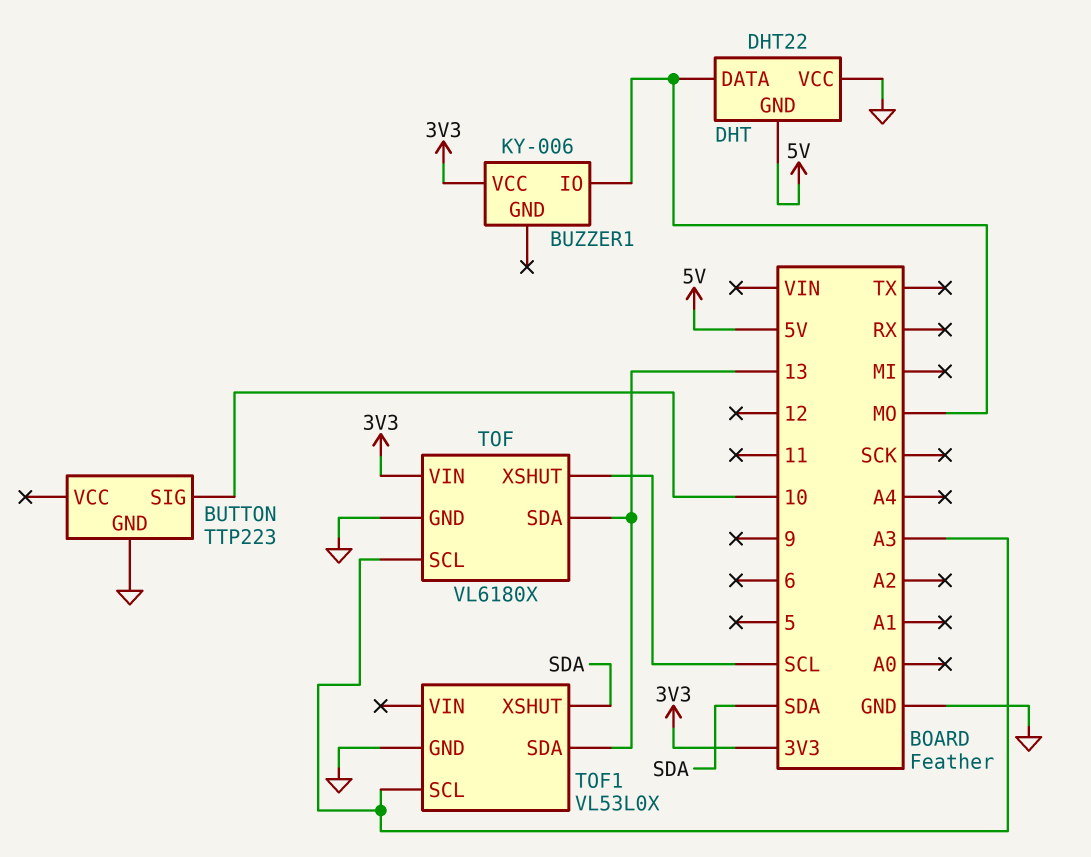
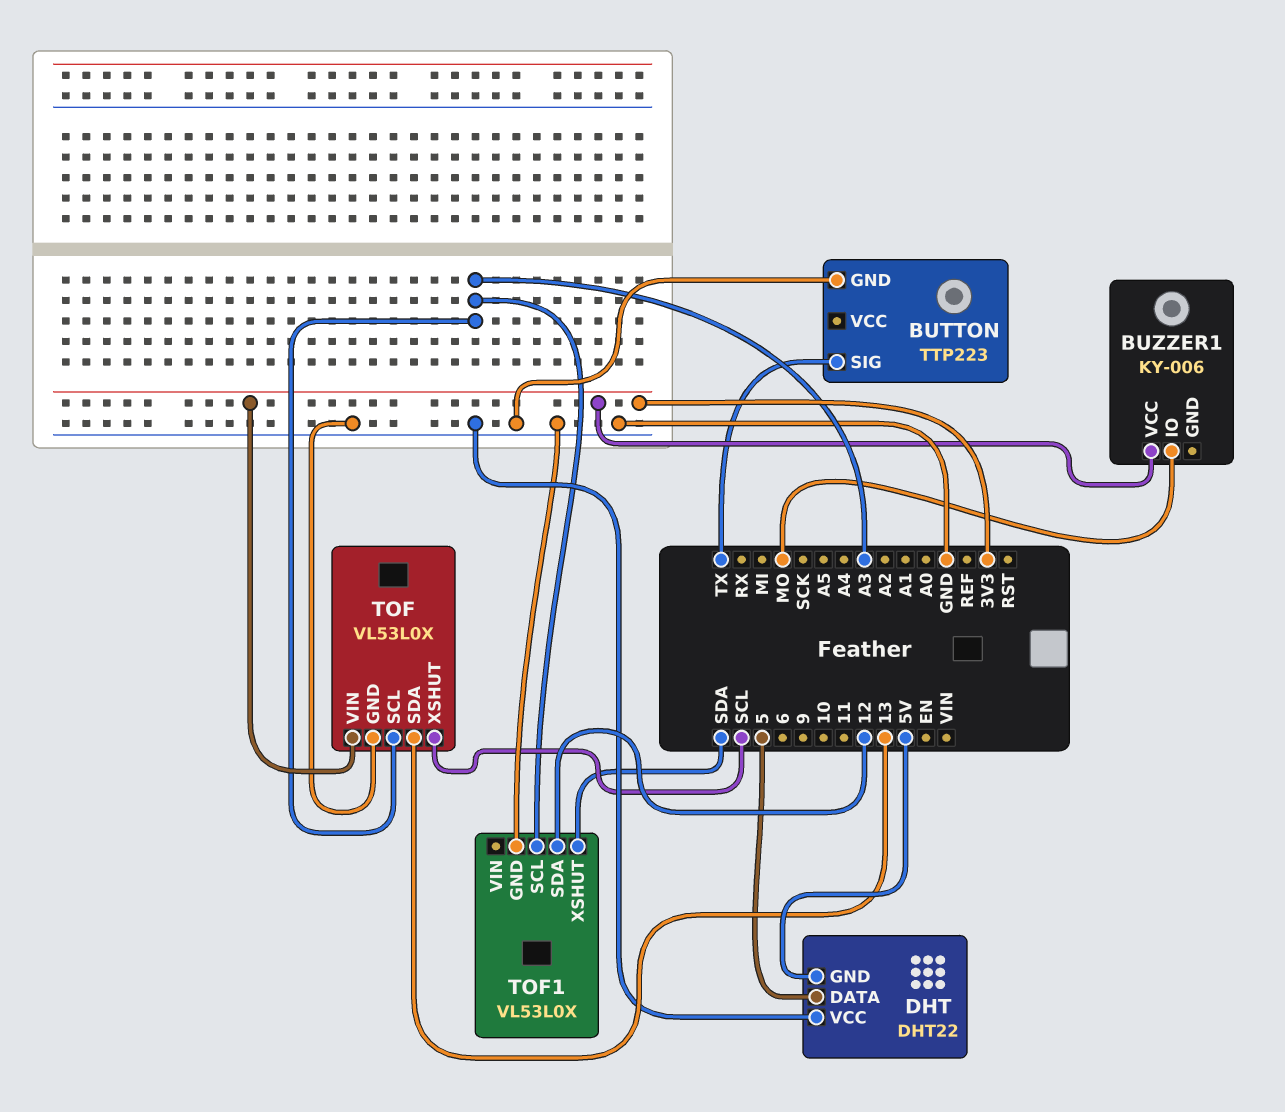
BUTTON pin SIG: 10 -> TX
DHT pin DATA: MO -> 5
TOF: VL6180X -> VL53L0X
TOF1 pin SDA: 13 -> 12

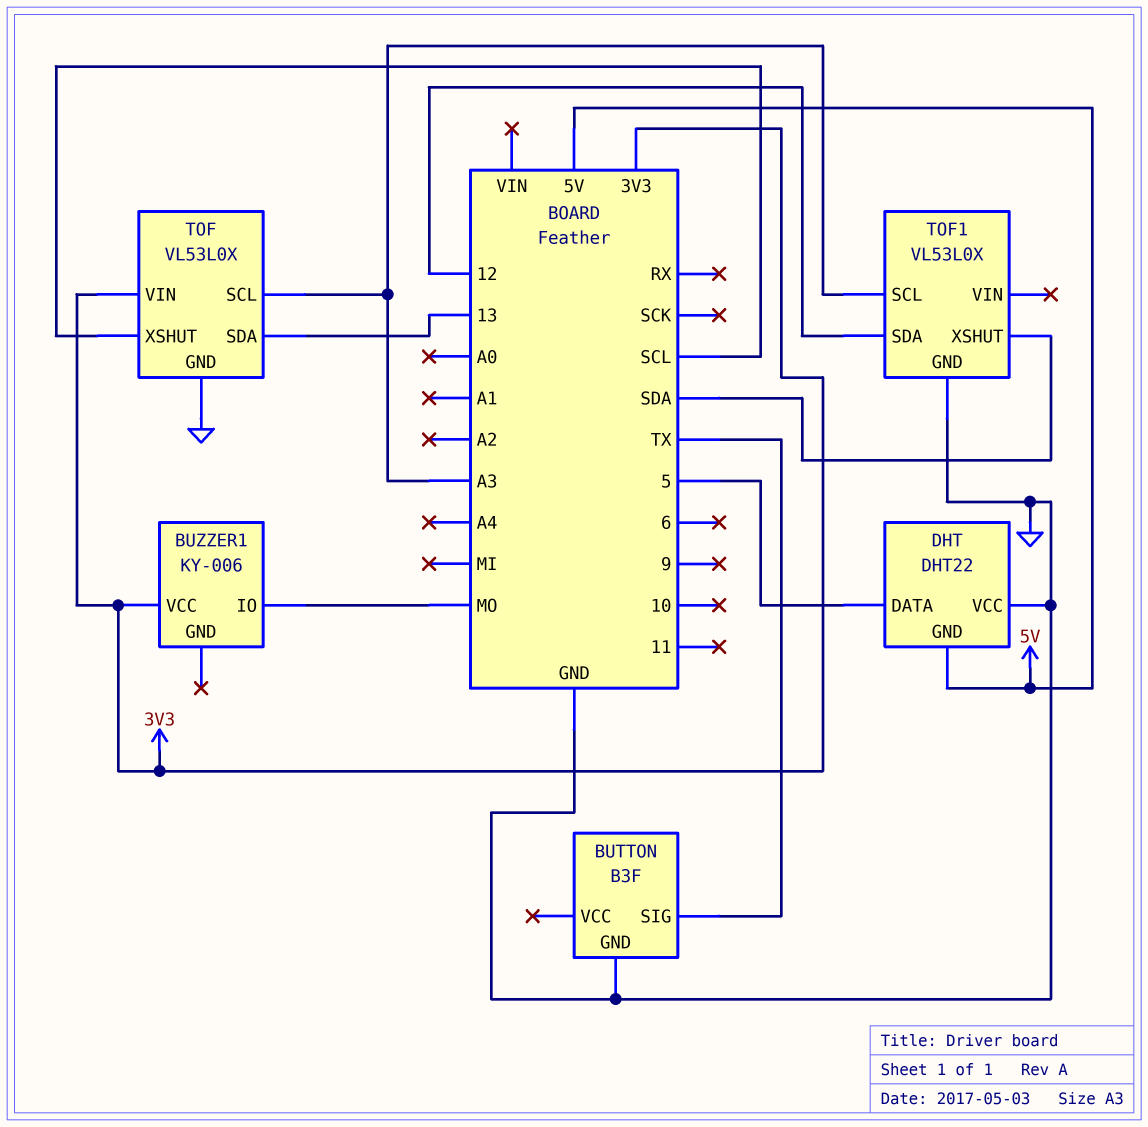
BUTTON: TTP223 -> B3F

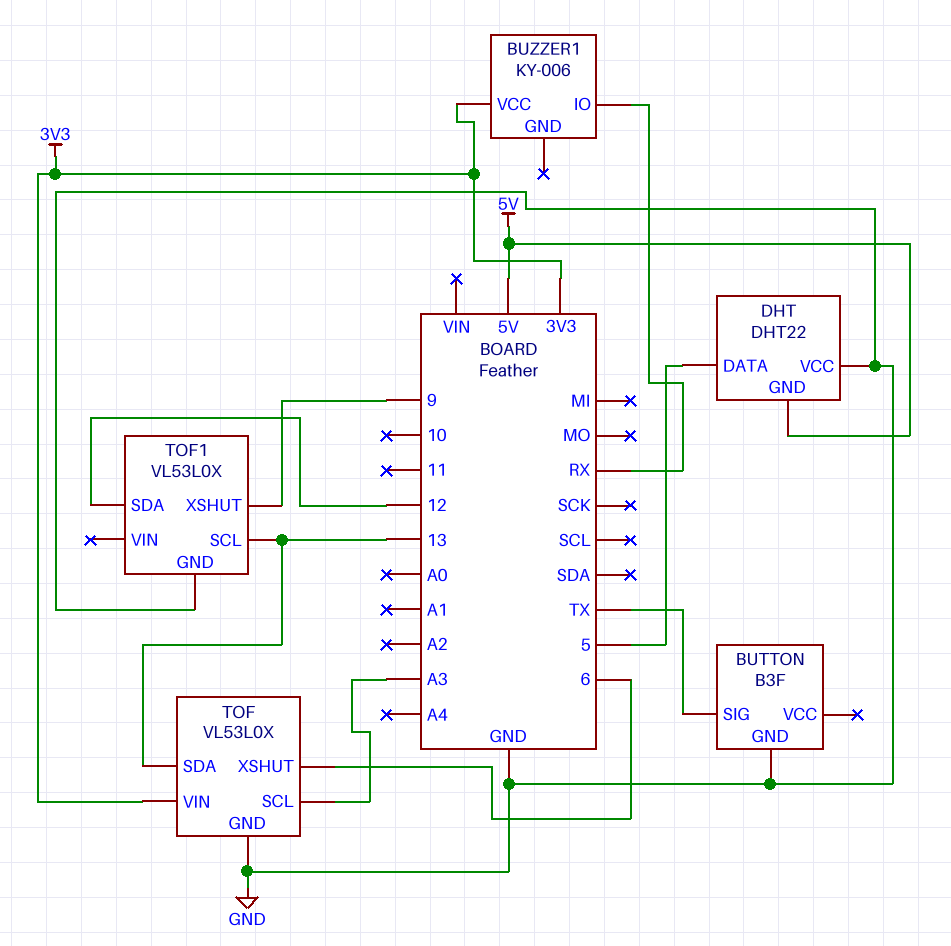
BUZZER1 pin IO: MO -> RX
TOF pin XSHUT: SCL -> 6
TOF1 pin SCL: A3 -> 13
TOF1 pin XSHUT: SDA -> 9

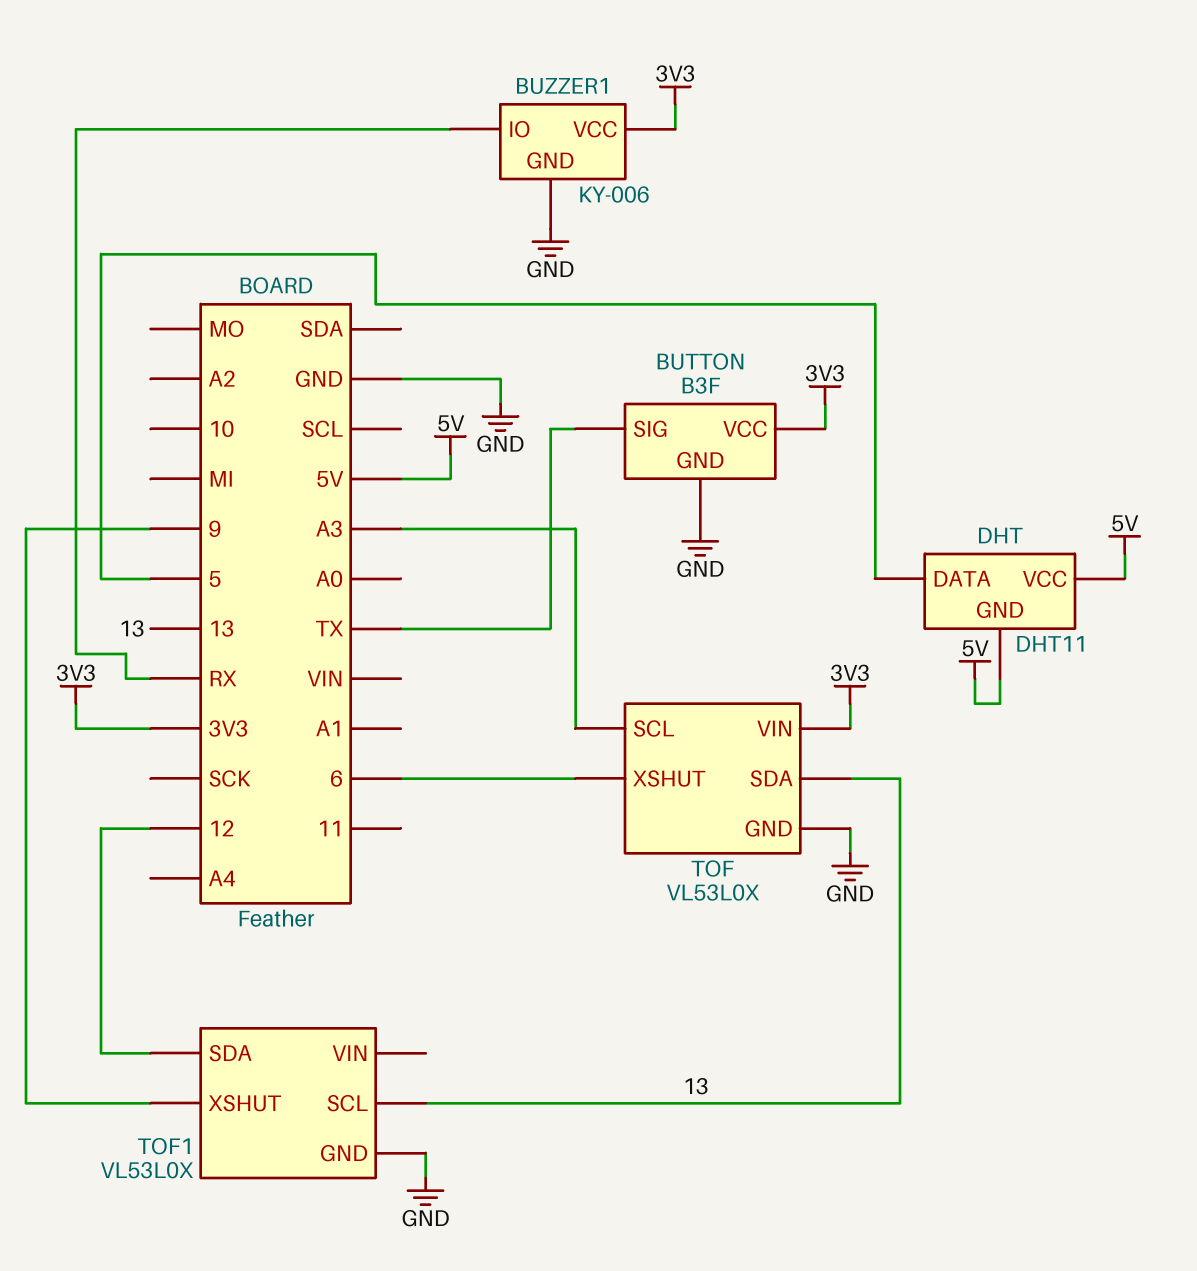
BUTTON pin VCC: none -> 3V3
BUZZER1 pin GND: none -> GND
DHT: DHT22 -> DHT11
DHT pin VCC: GND -> 5V

